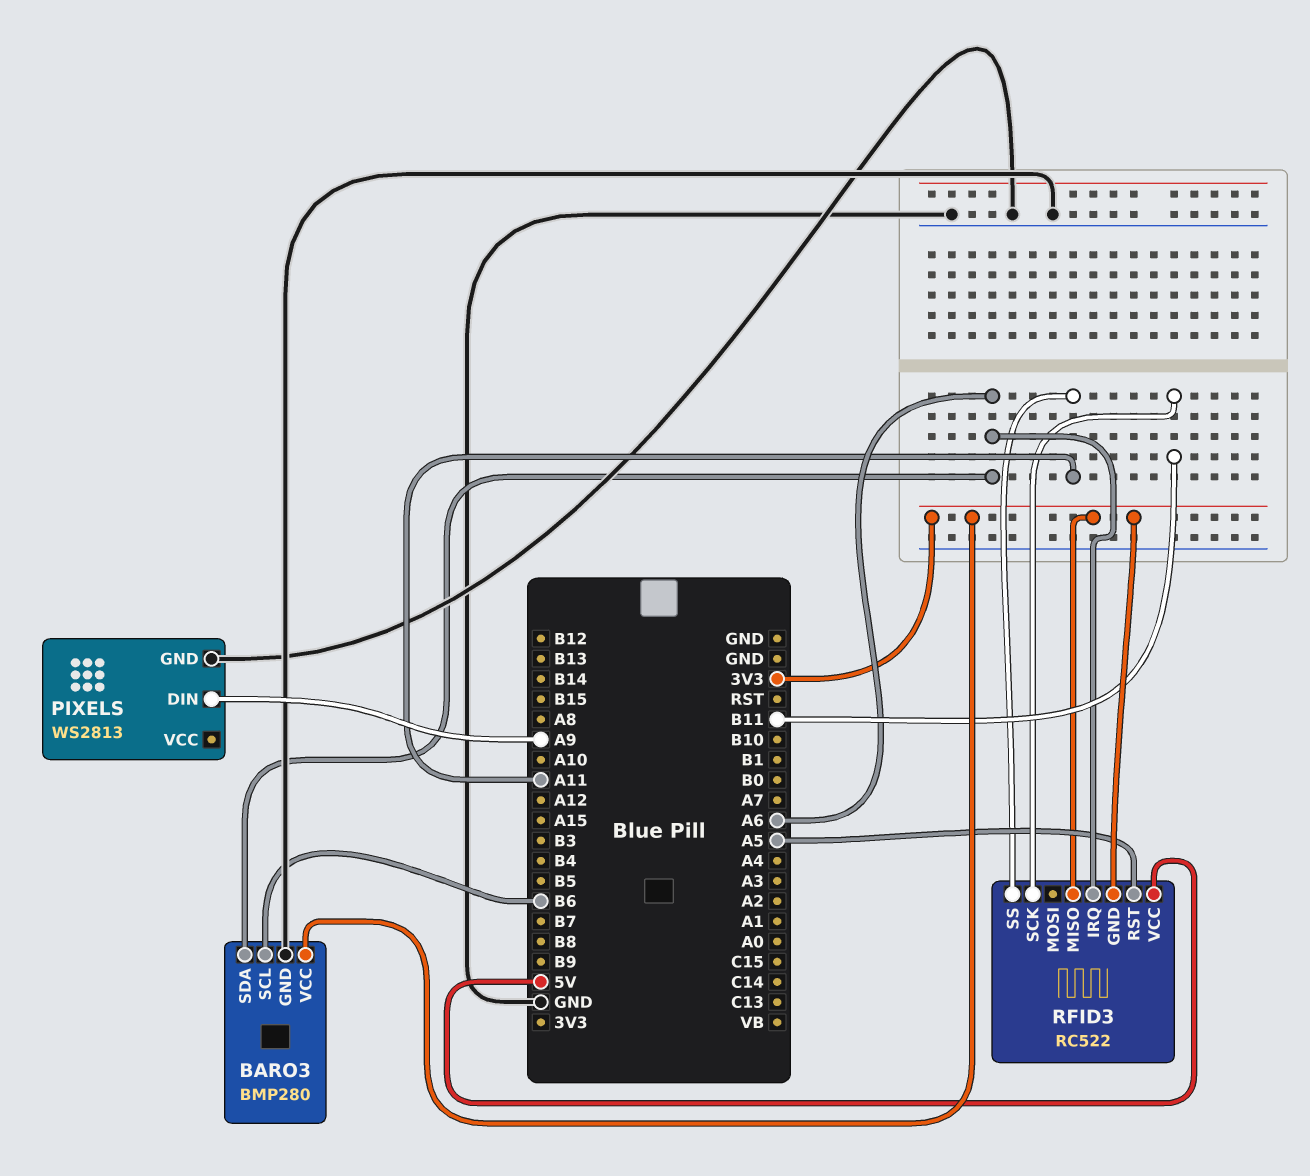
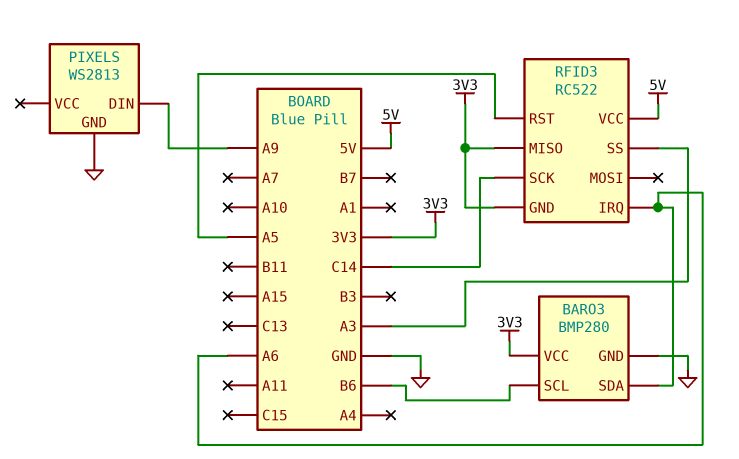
RFID3 pin SCK: B11 -> C14
RFID3 pin SS: A11 -> A3

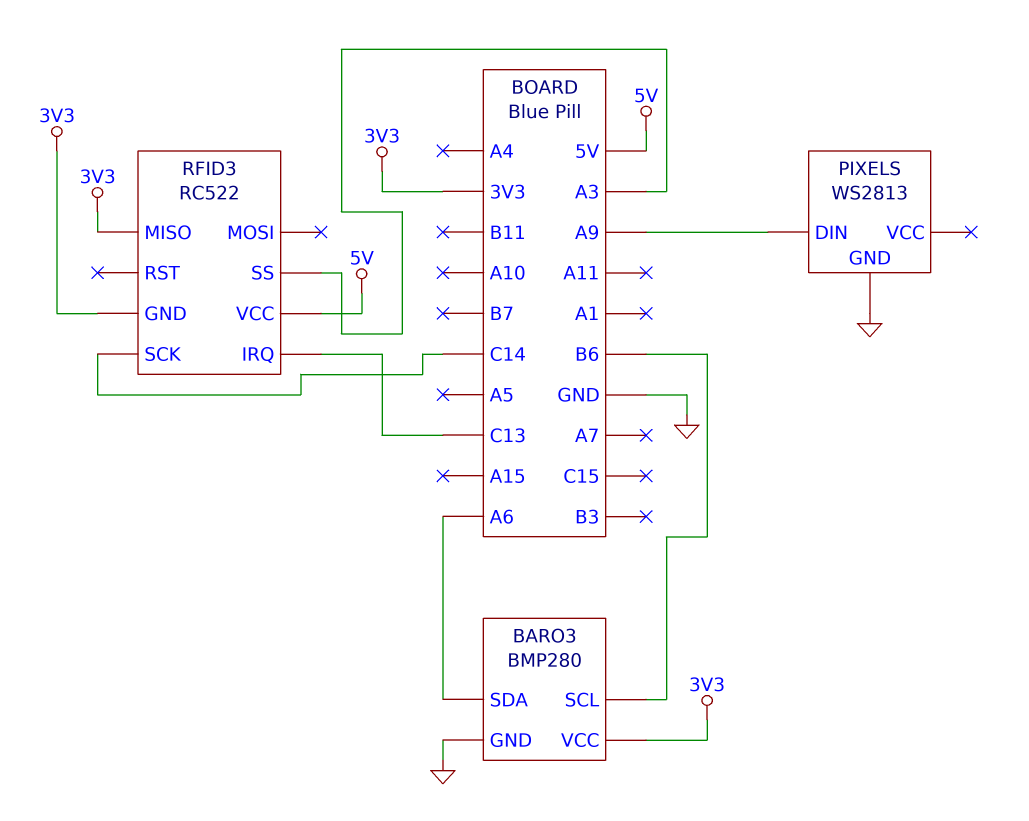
RFID3 pin IRQ: A6 -> C13
RFID3 pin RST: A5 -> none

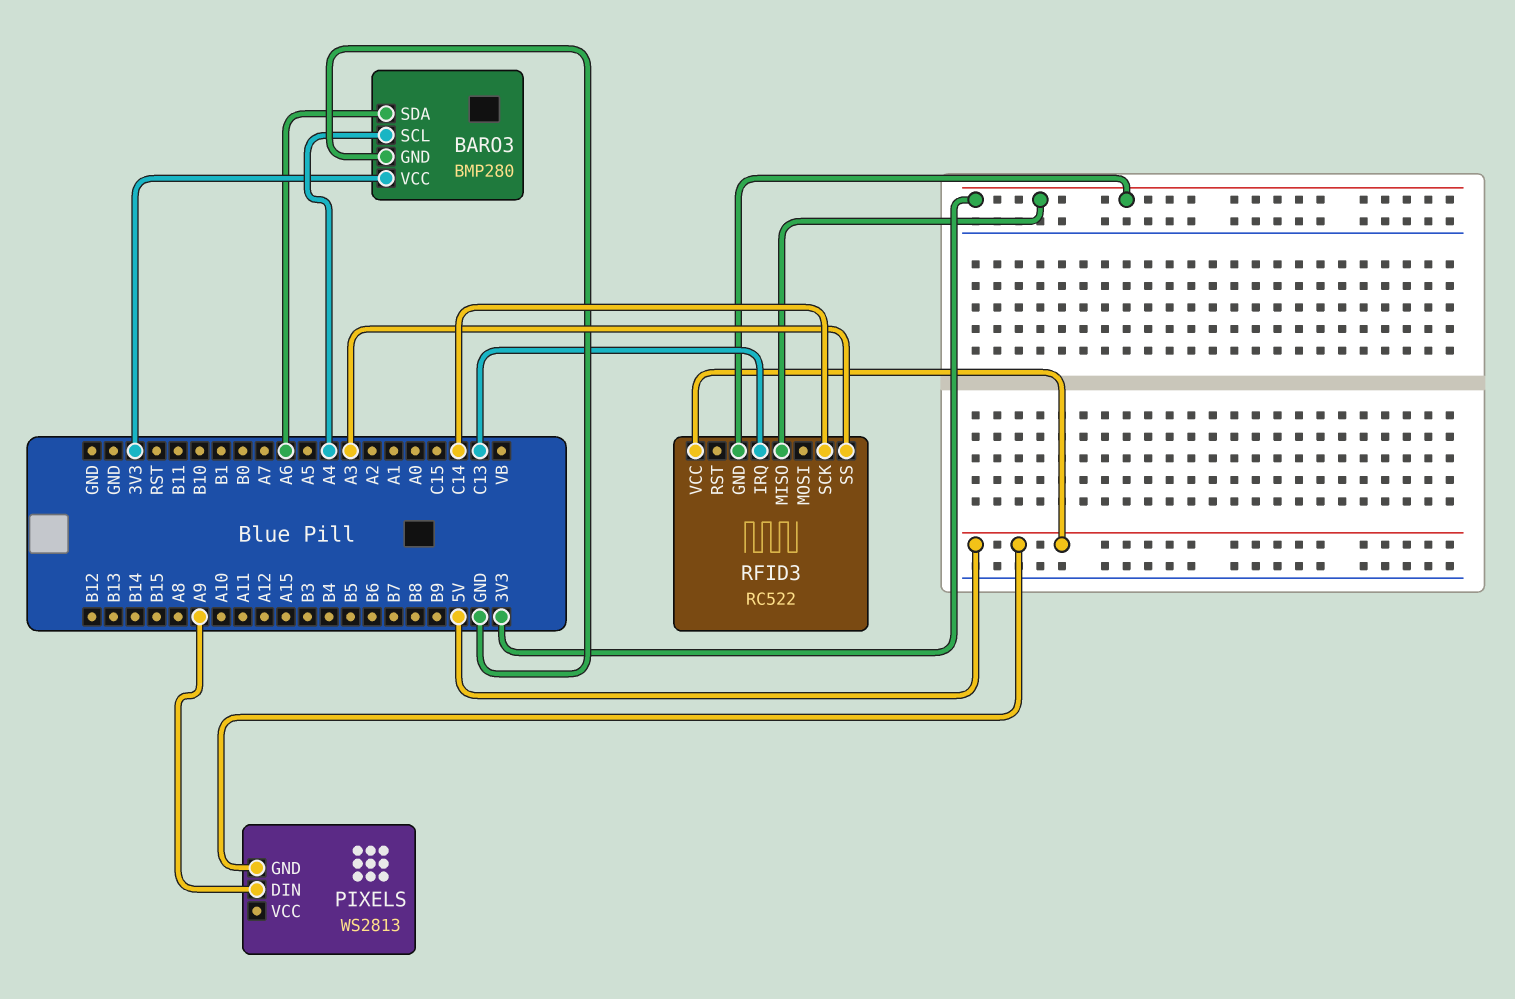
BARO3 pin SCL: B6 -> A4
PIXELS pin GND: GND -> 5V

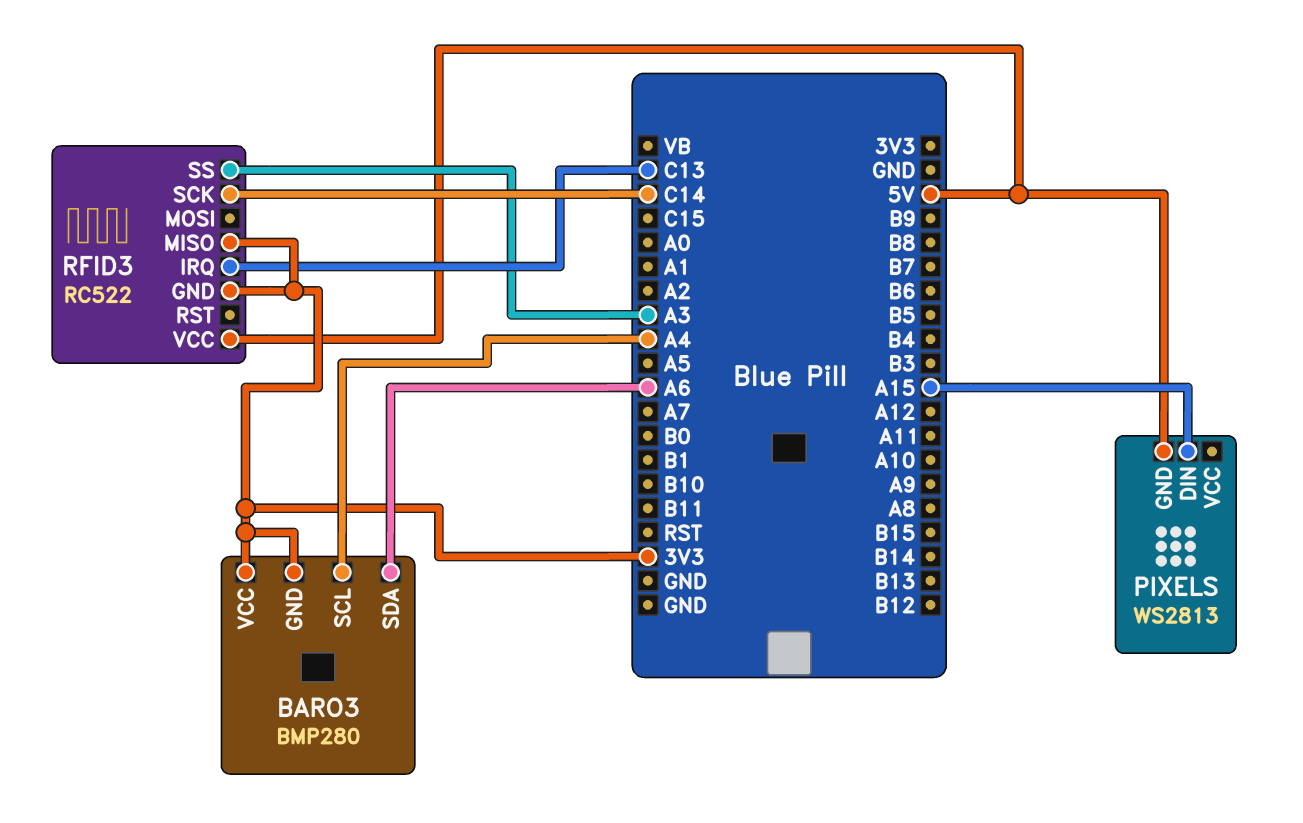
BARO3 pin GND: GND -> 3V3
PIXELS pin DIN: A9 -> A15

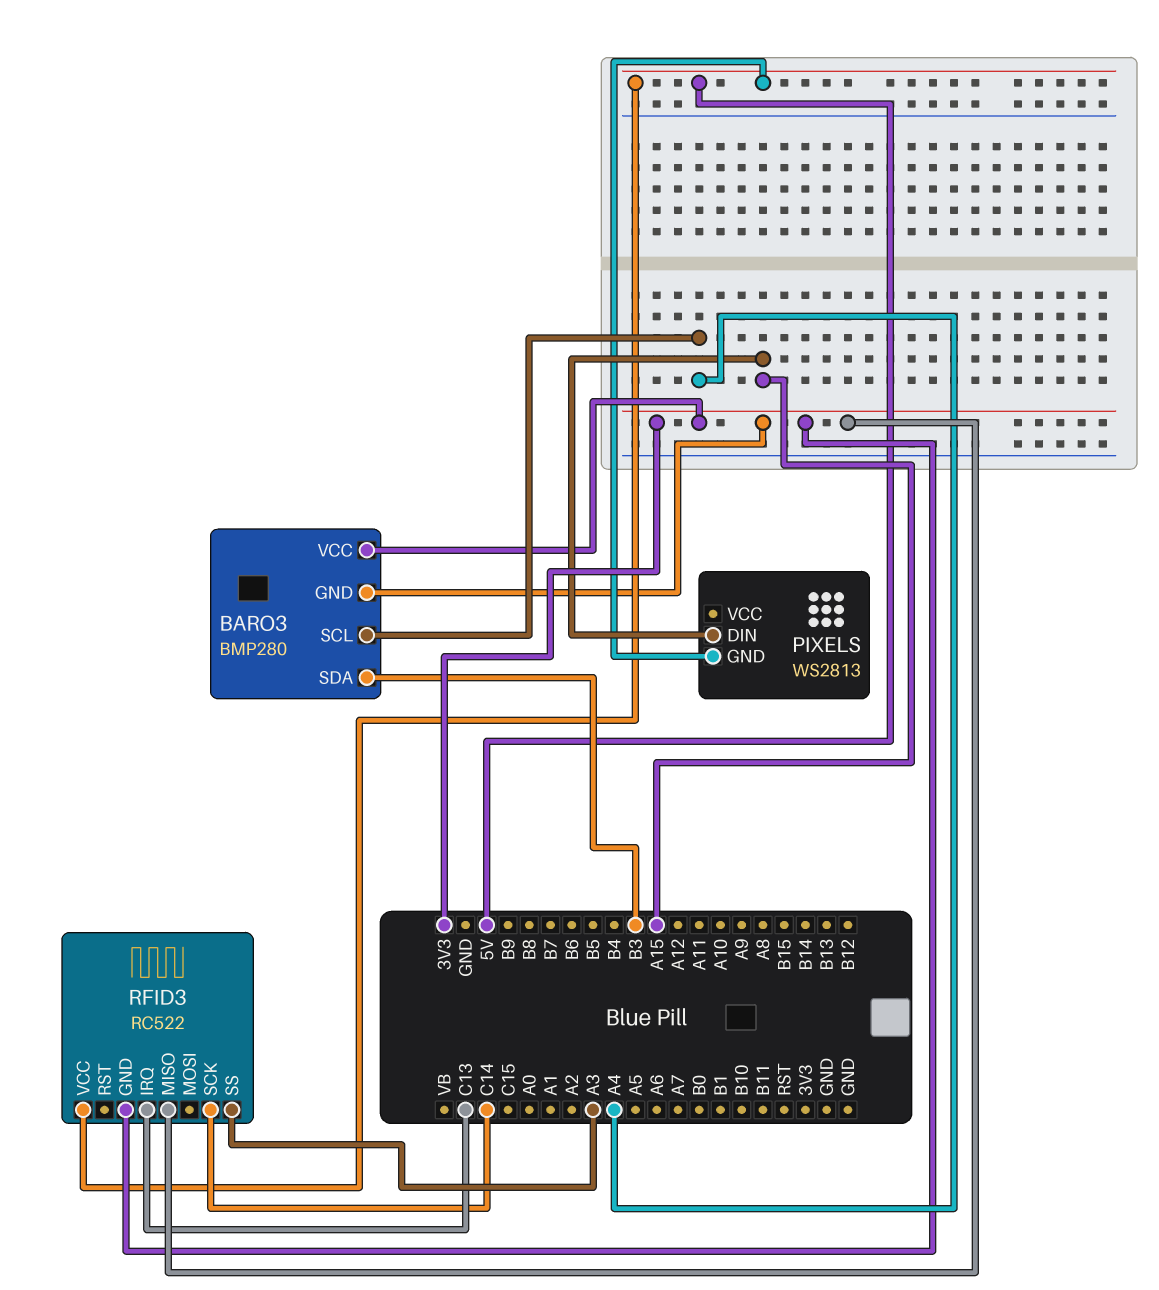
BARO3 pin SDA: A6 -> B3

